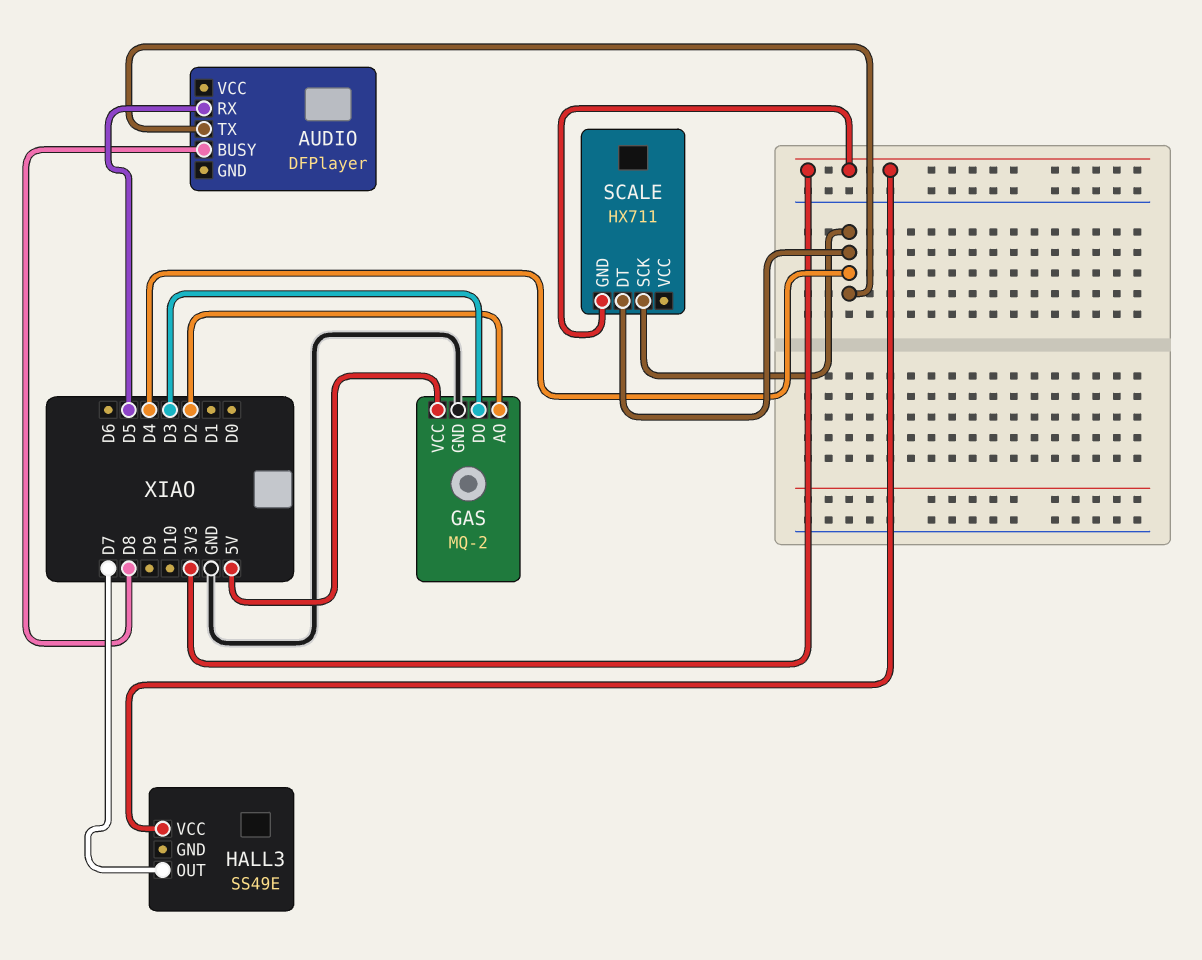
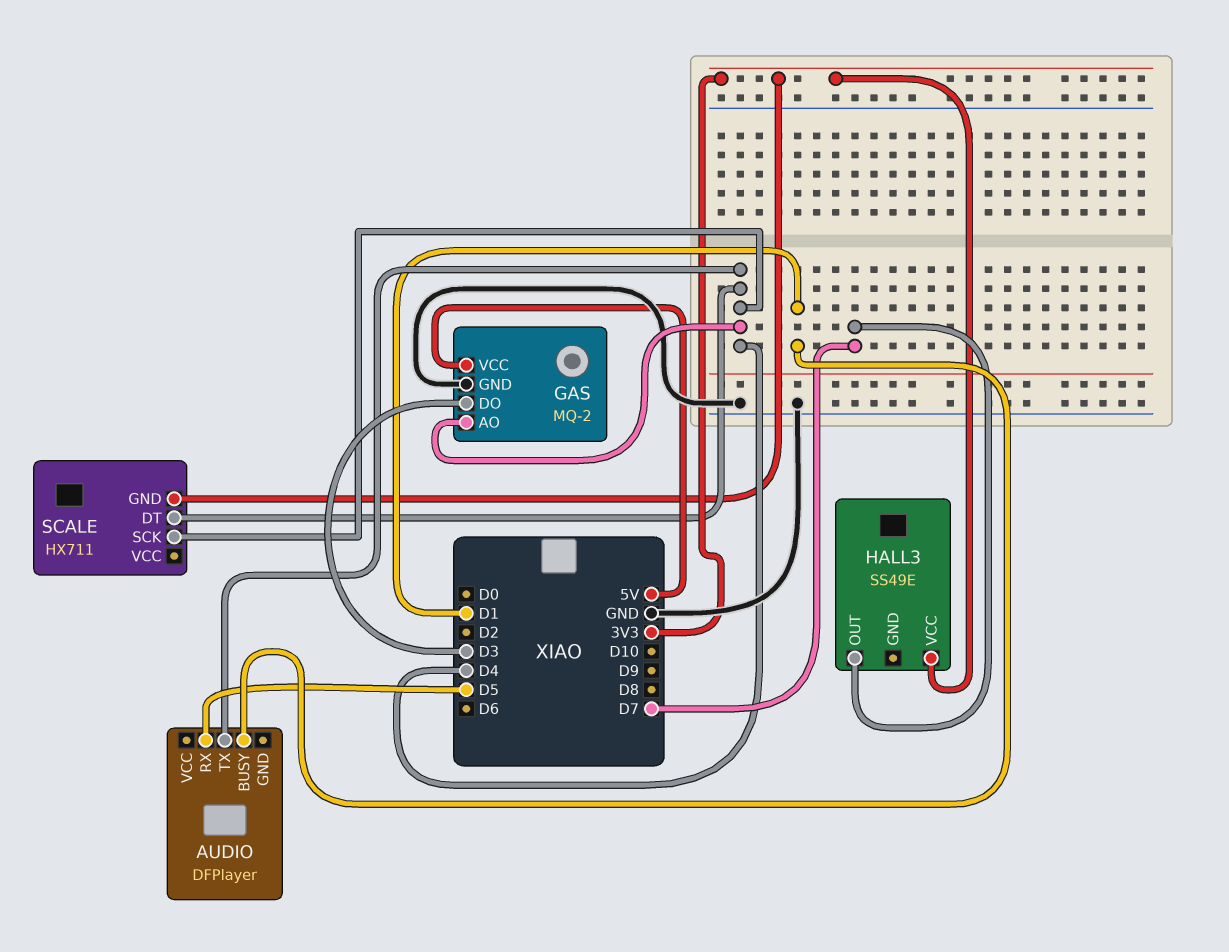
AUDIO pin BUSY: D8 -> D1
GAS pin AO: D2 -> D4

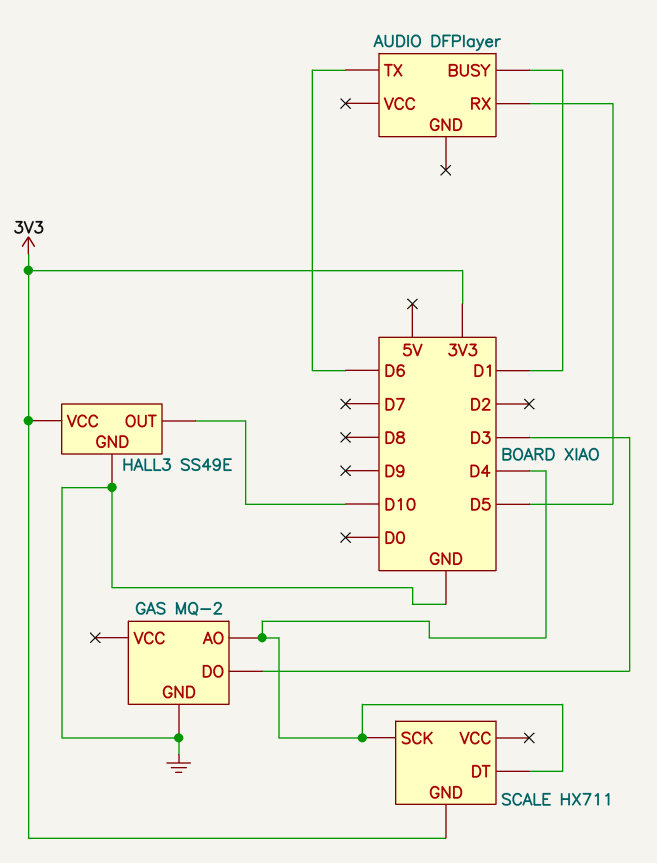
AUDIO pin TX: D4 -> D6
GAS pin VCC: 5V -> none
HALL3 pin GND: none -> GND
HALL3 pin OUT: D7 -> D10

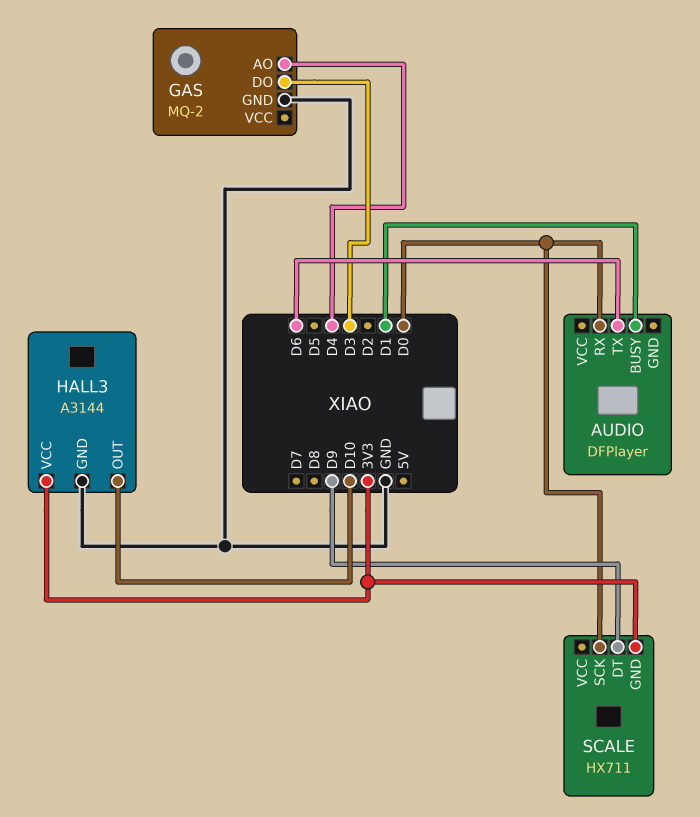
AUDIO pin RX: D5 -> D0
HALL3: SS49E -> A3144
SCALE pin DT: D4 -> D9
SCALE pin SCK: D4 -> D0

